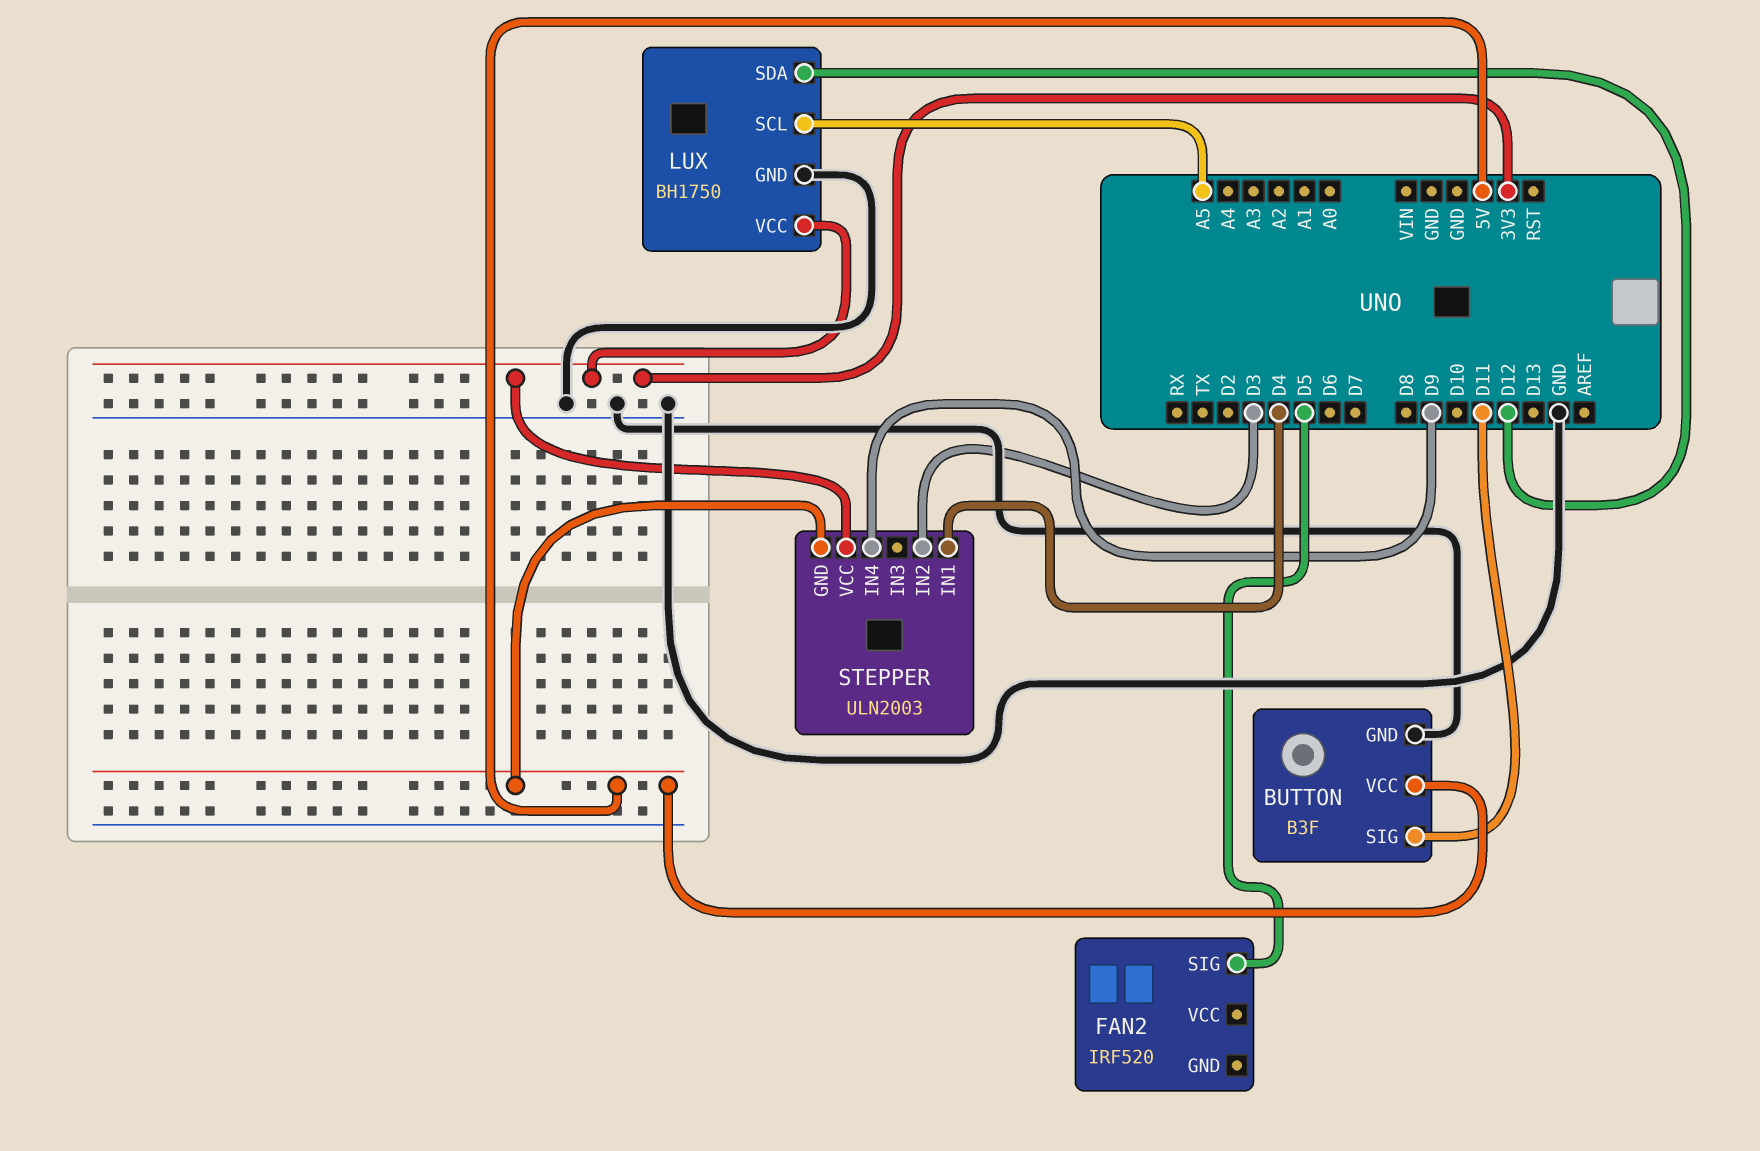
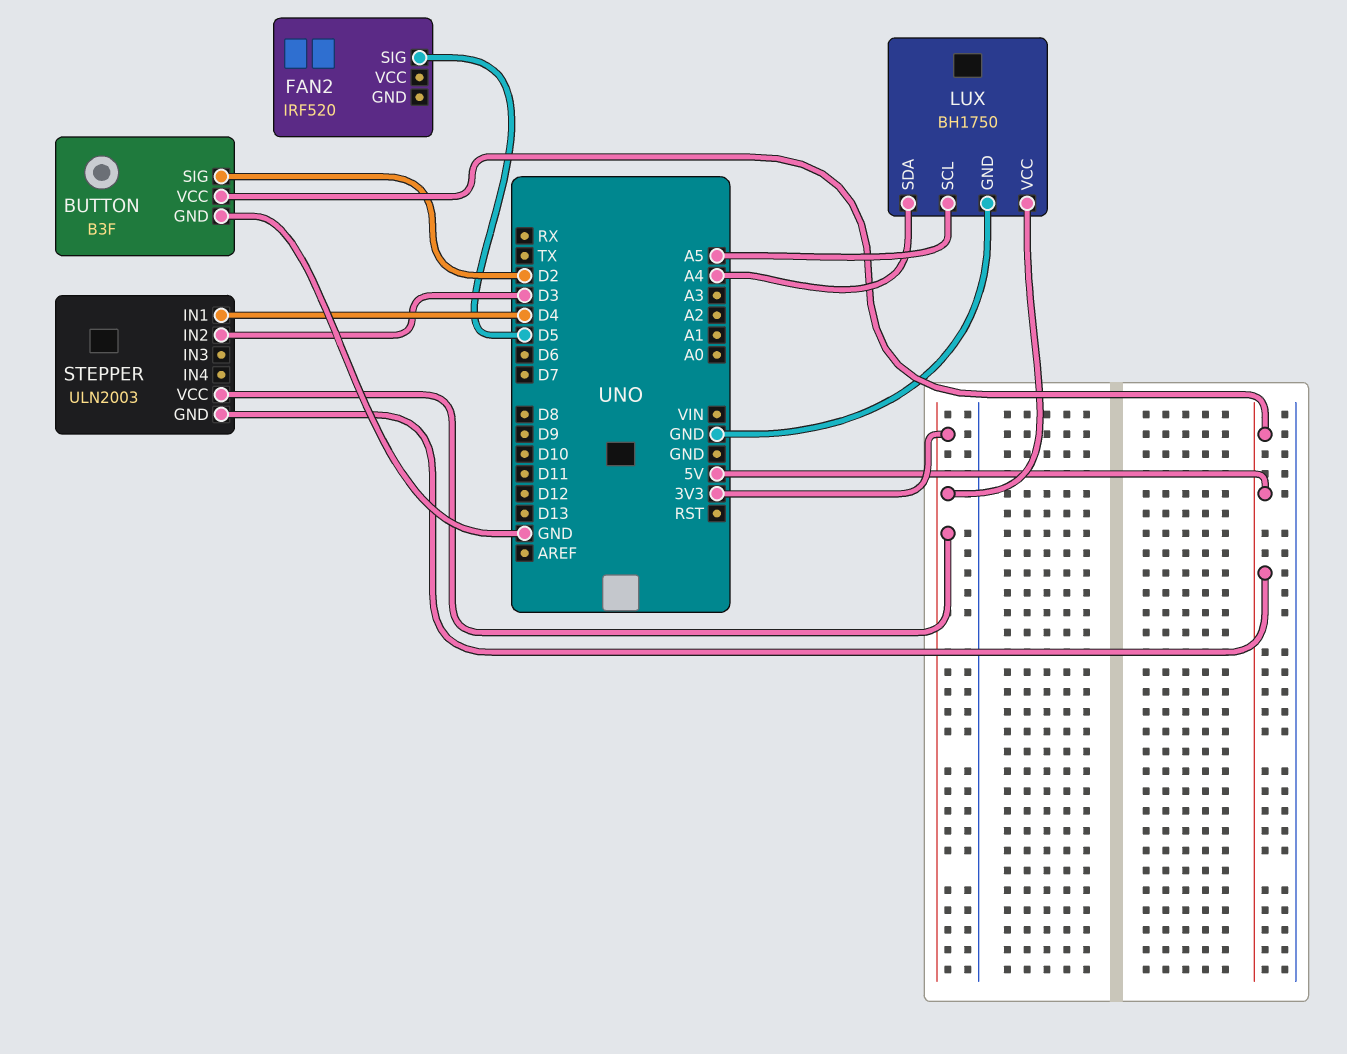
BUTTON pin SIG: D11 -> D2
LUX pin SDA: D12 -> A4
STEPPER pin IN4: D9 -> none

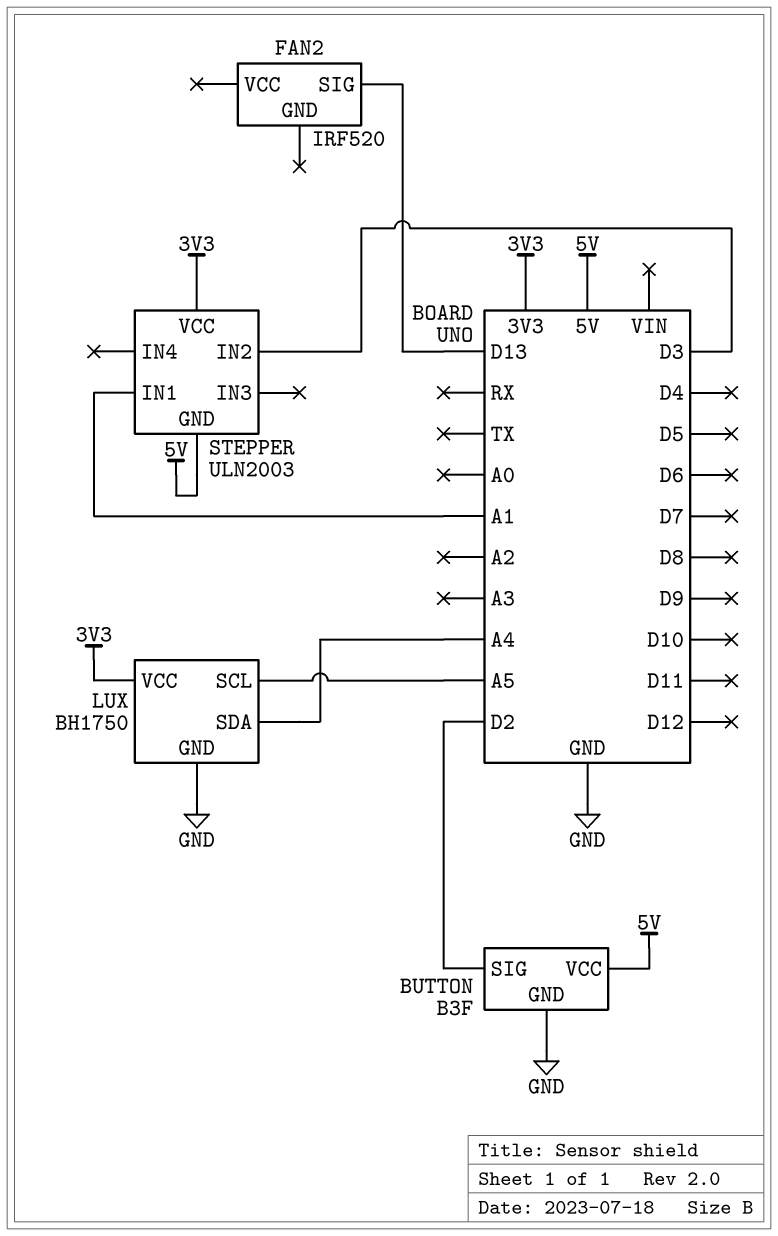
FAN2 pin SIG: D5 -> D13
STEPPER pin IN1: D4 -> A1

